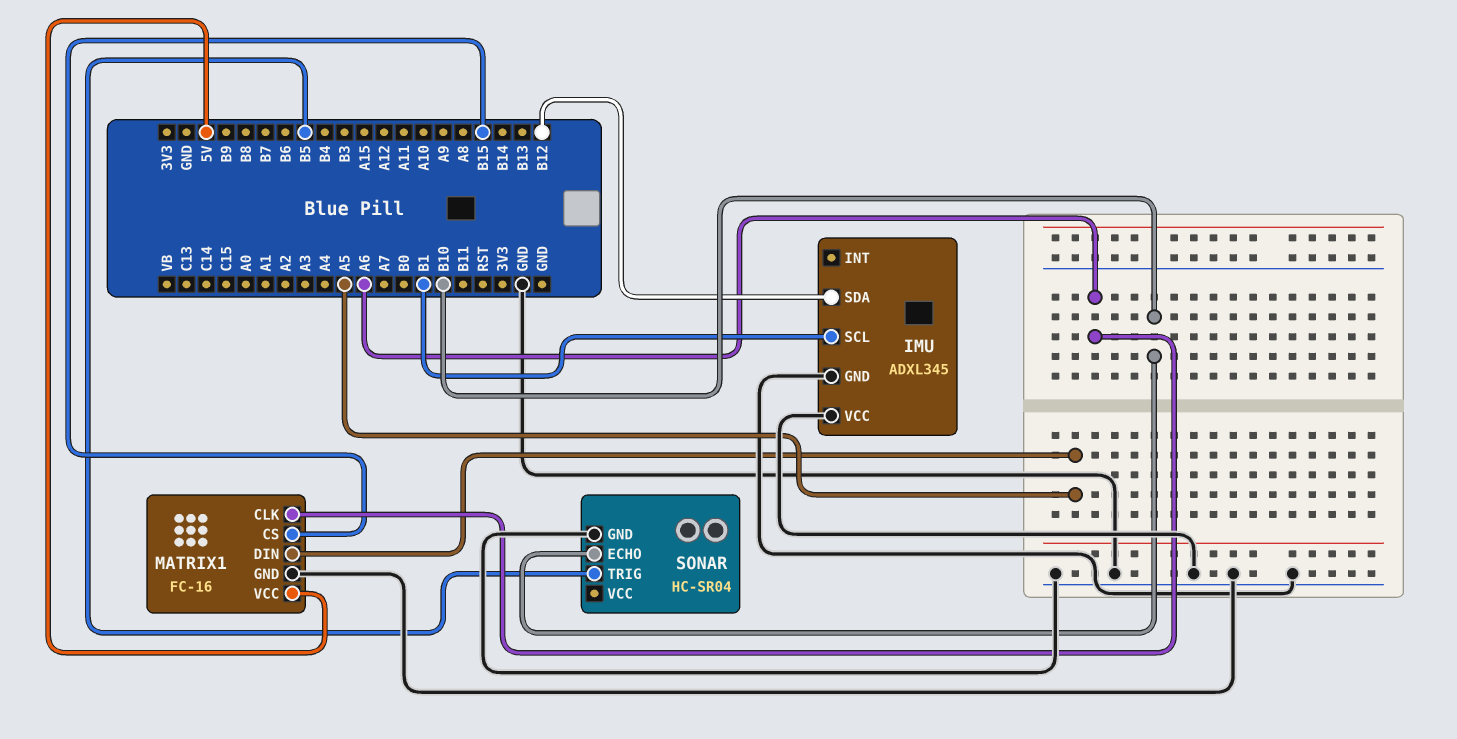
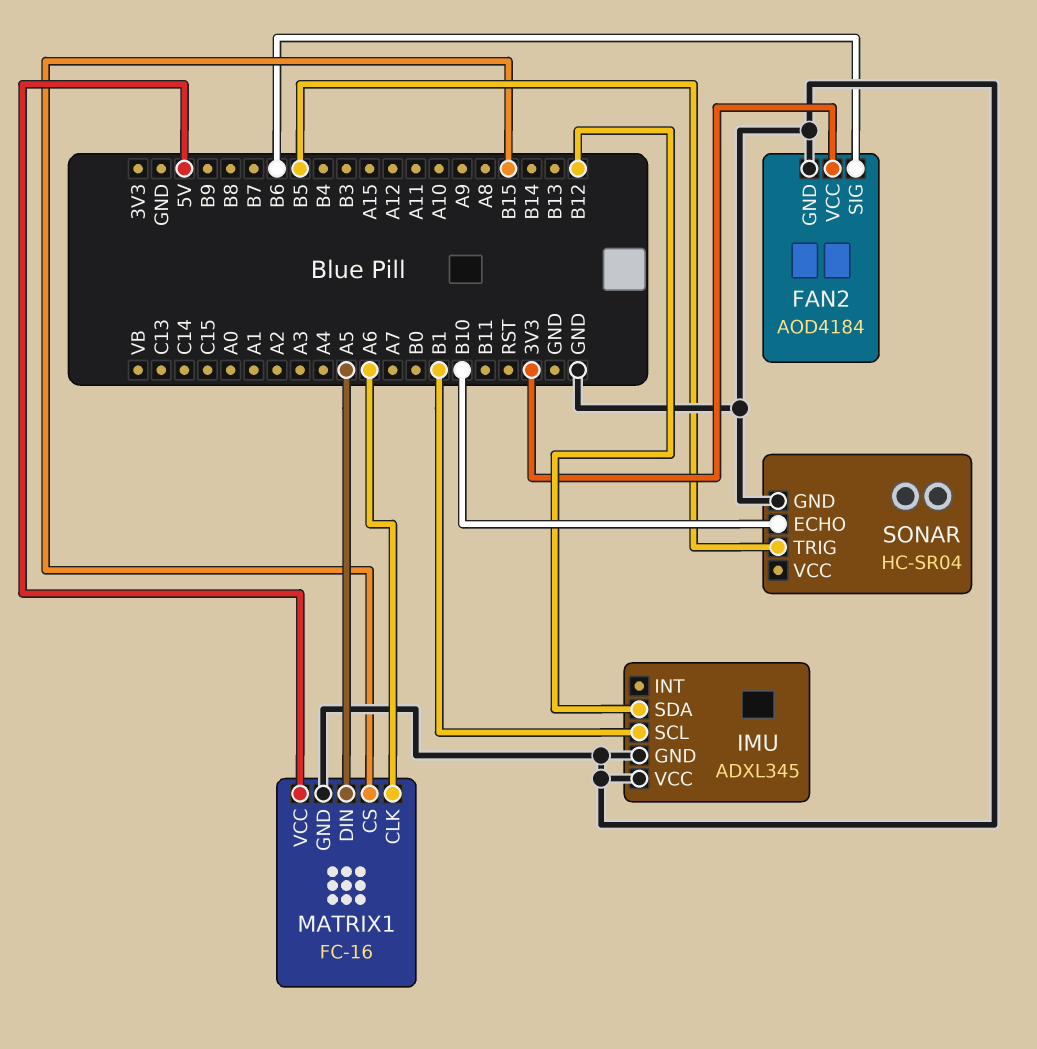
FAN2: none -> AOD4184
FAN2 pin GND: none -> GND
FAN2 pin SIG: none -> B6
FAN2 pin VCC: none -> 3V3

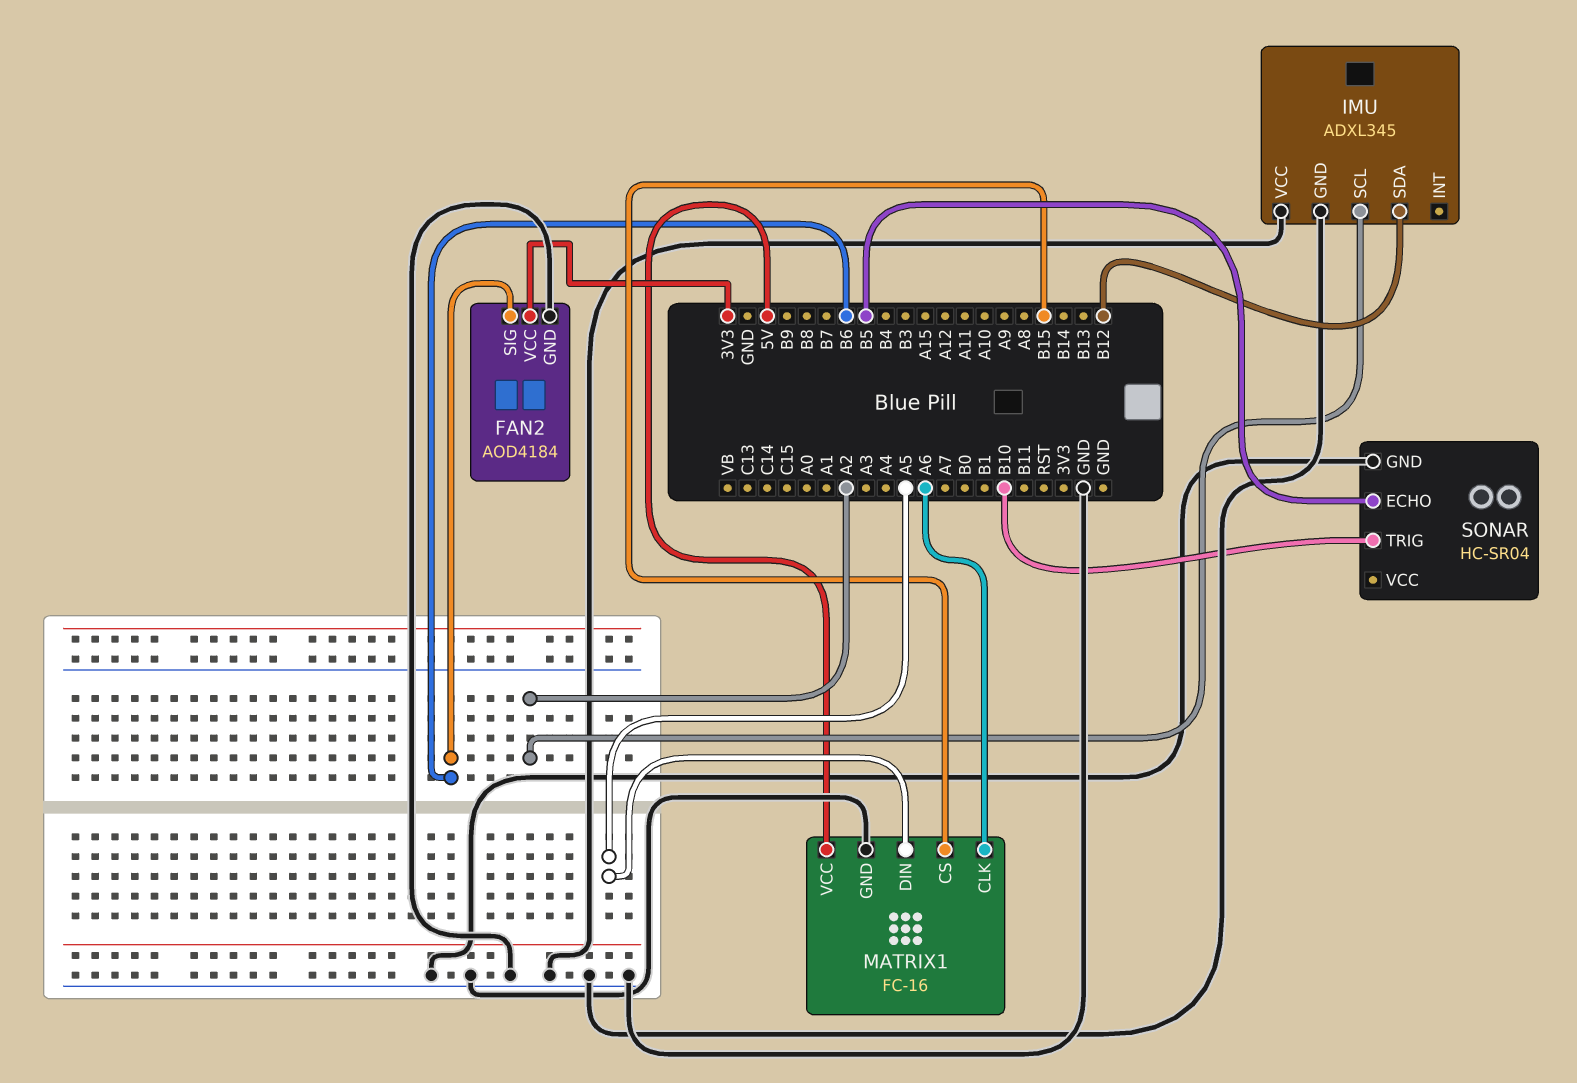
IMU pin SCL: B1 -> A2
SONAR pin ECHO: B10 -> B5
SONAR pin TRIG: B5 -> B10

